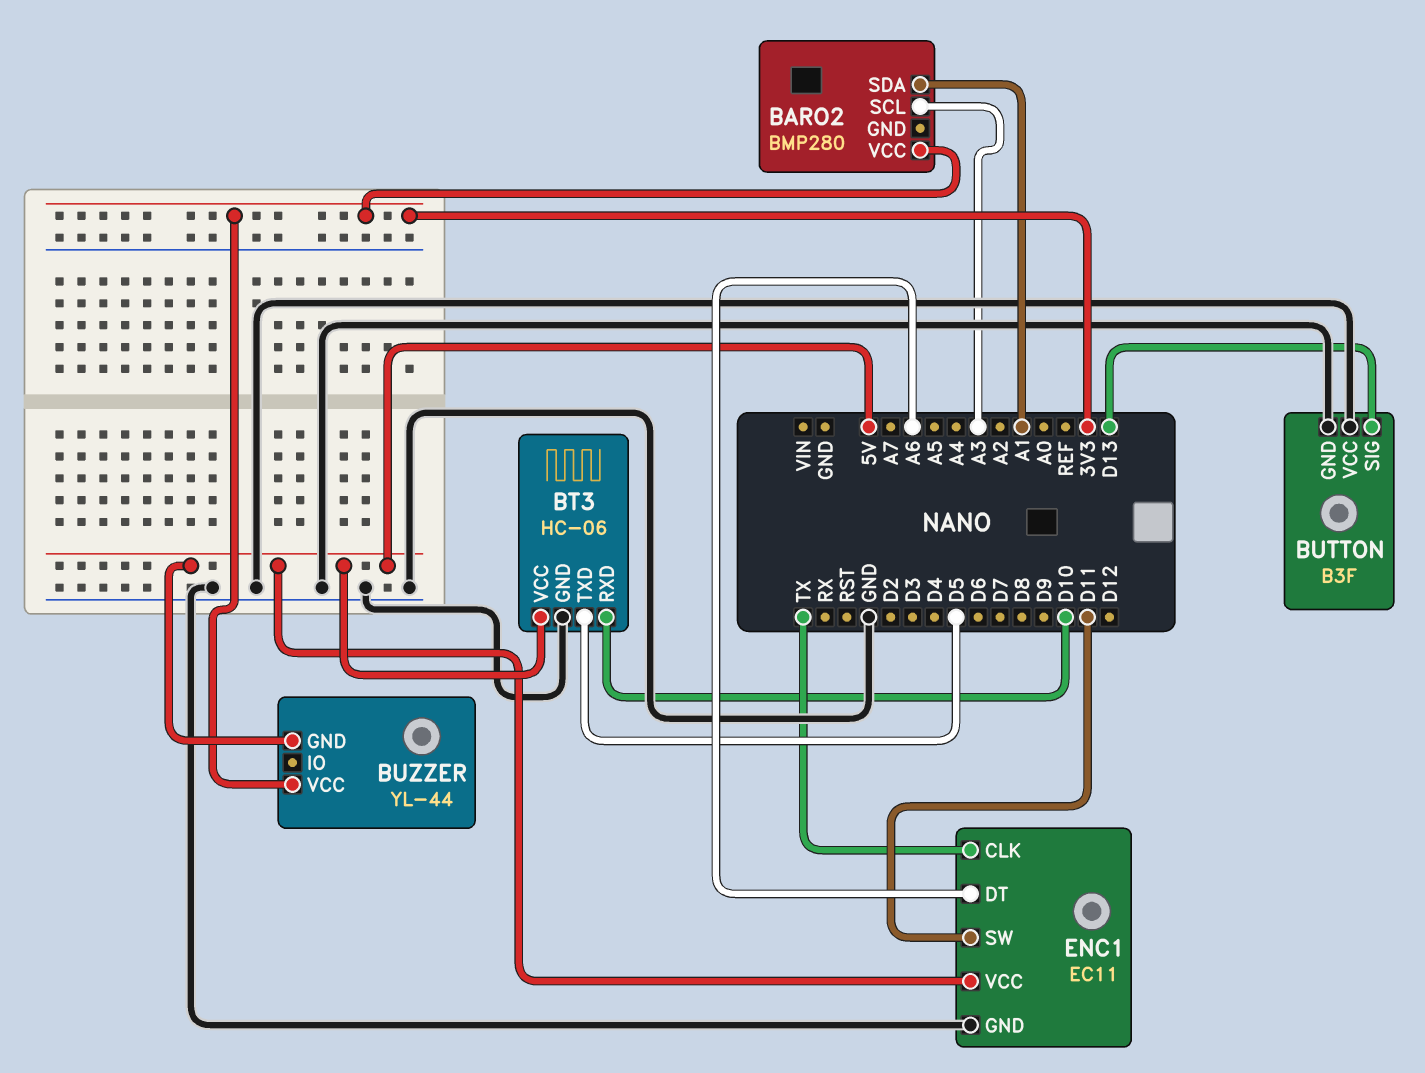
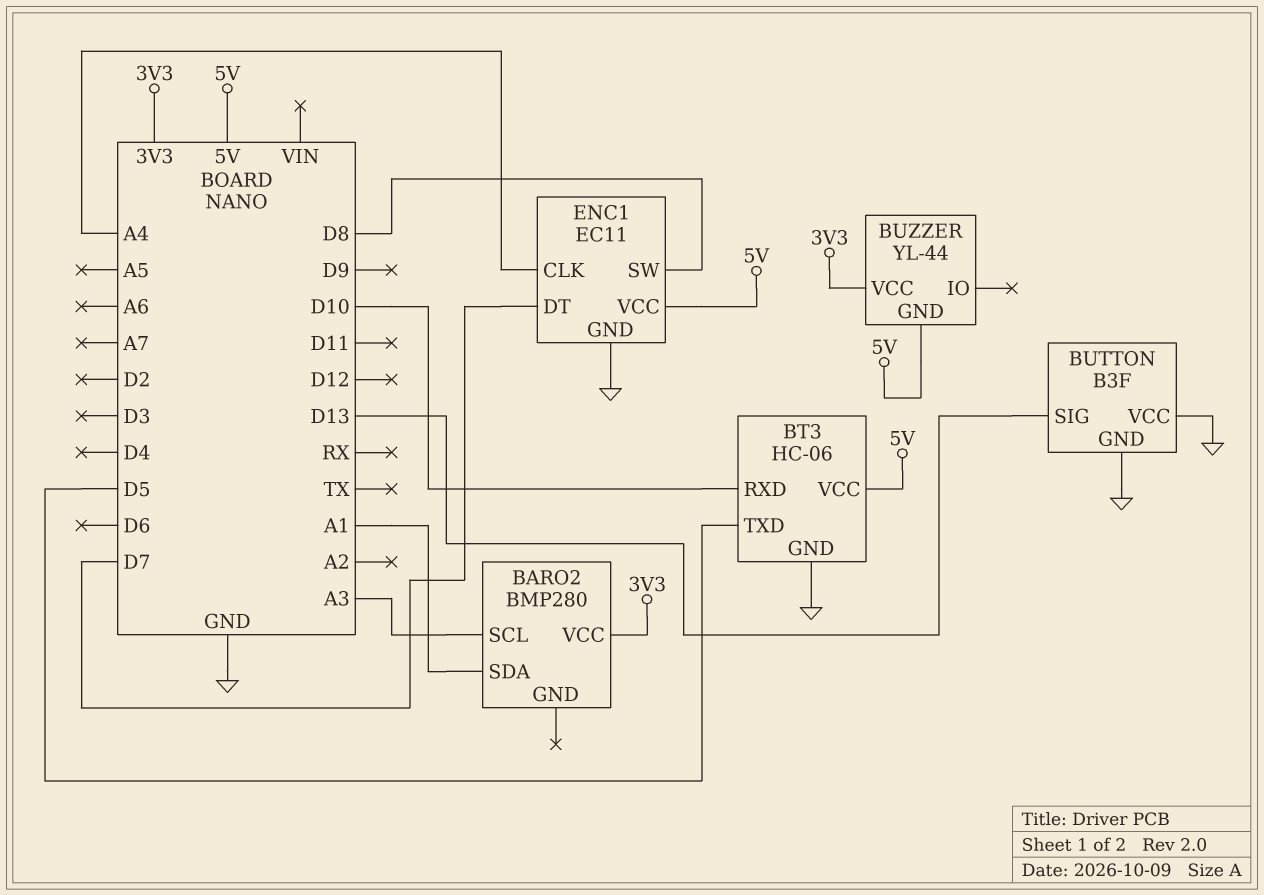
ENC1 pin CLK: TX -> A4
ENC1 pin DT: A6 -> D7
ENC1 pin SW: D11 -> D8

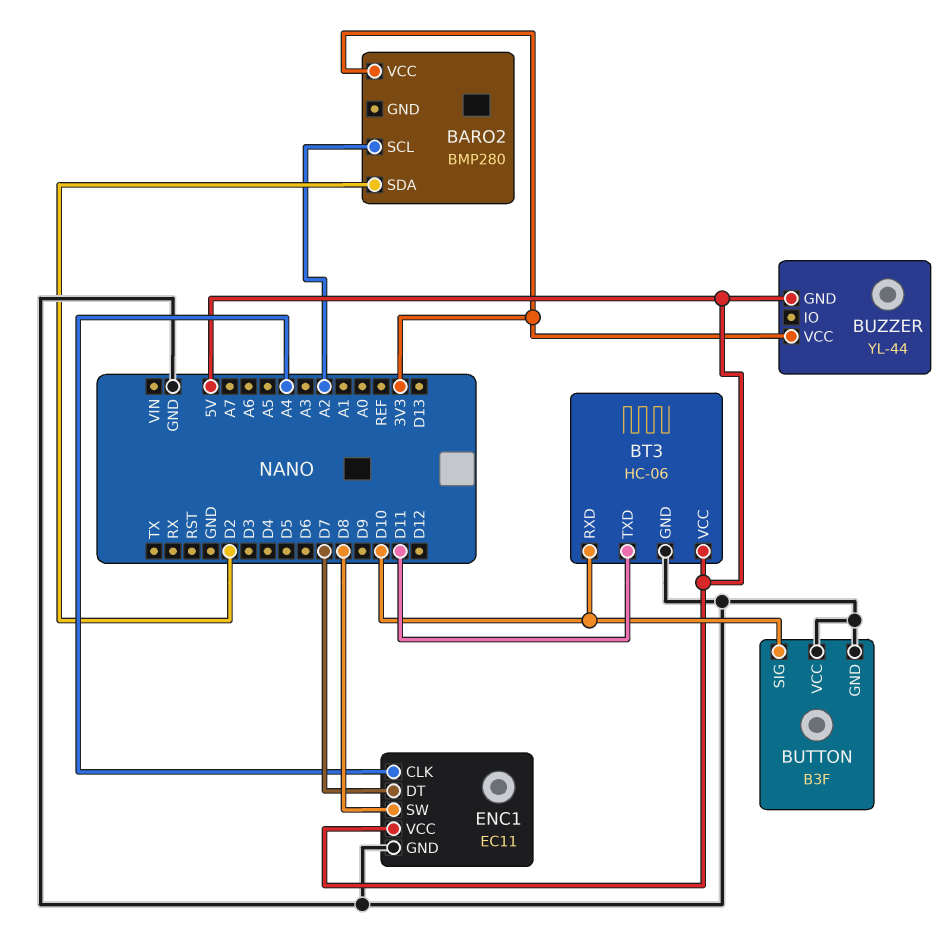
BARO2 pin SCL: A3 -> A2
BARO2 pin SDA: A1 -> D2
BT3 pin TXD: D5 -> D11
BUTTON pin SIG: D13 -> D10

